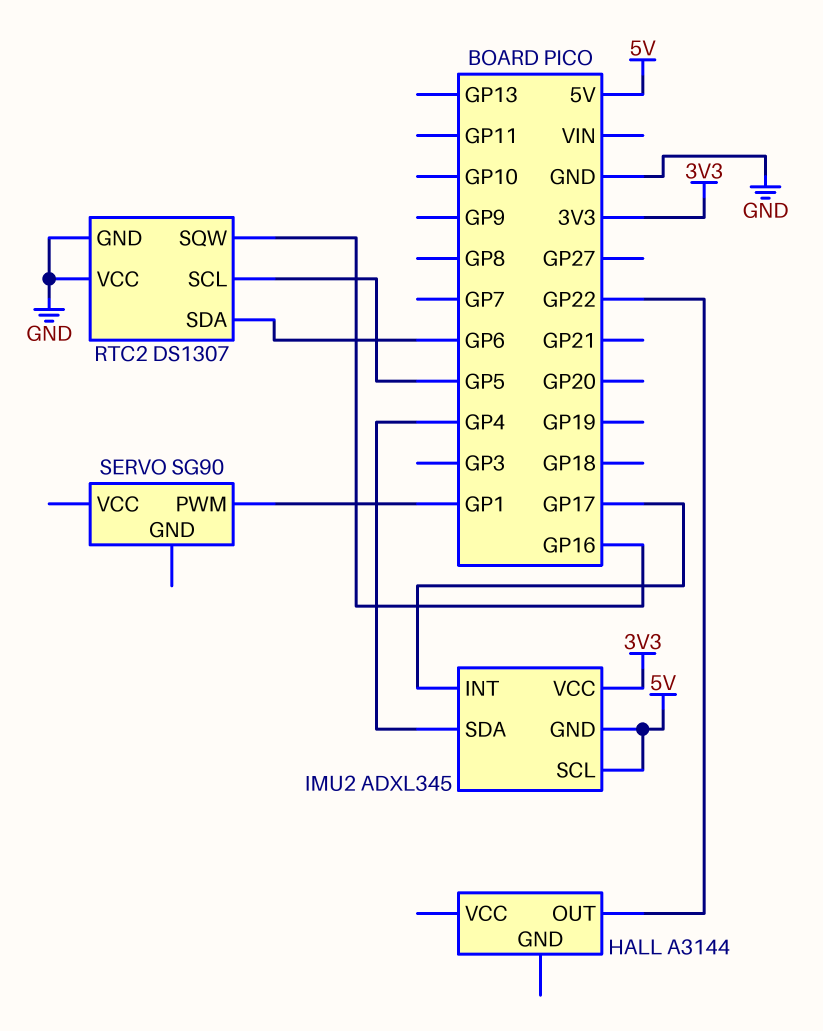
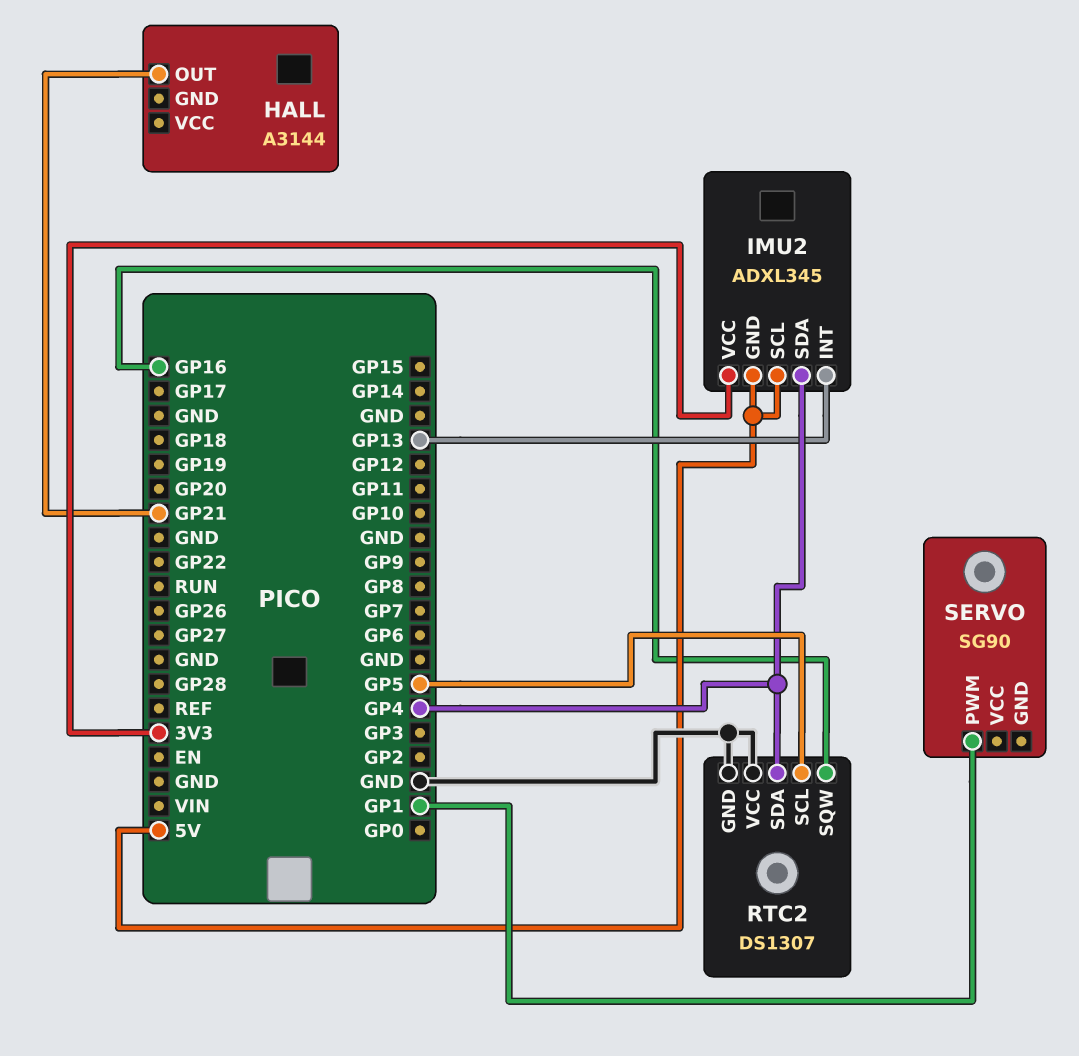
HALL pin OUT: GP22 -> GP21
IMU2 pin INT: GP17 -> GP13
RTC2 pin SDA: GP6 -> GP4

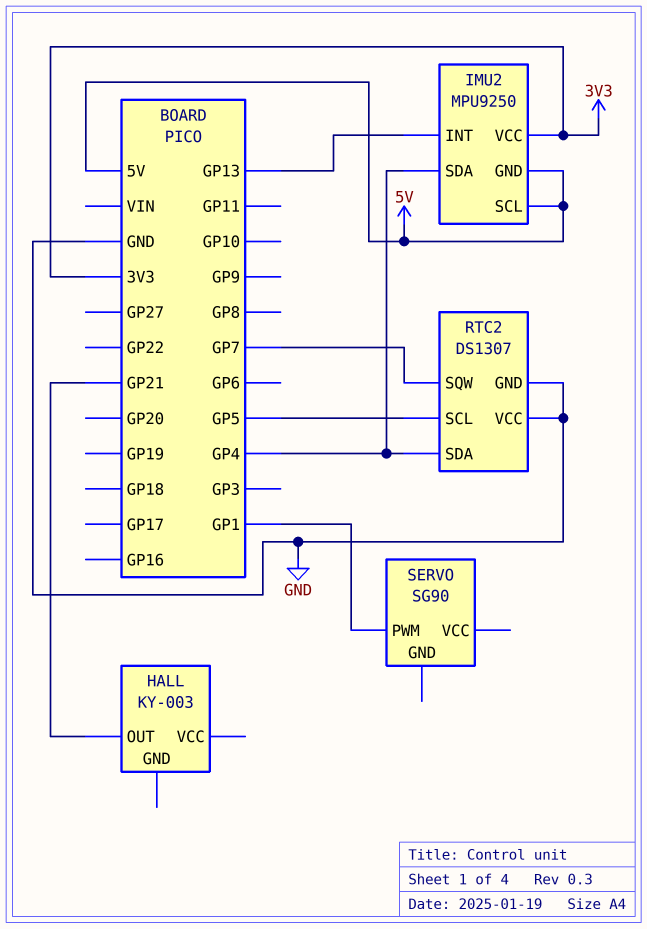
HALL: A3144 -> KY-003
IMU2: ADXL345 -> MPU9250
RTC2 pin SQW: GP16 -> GP7

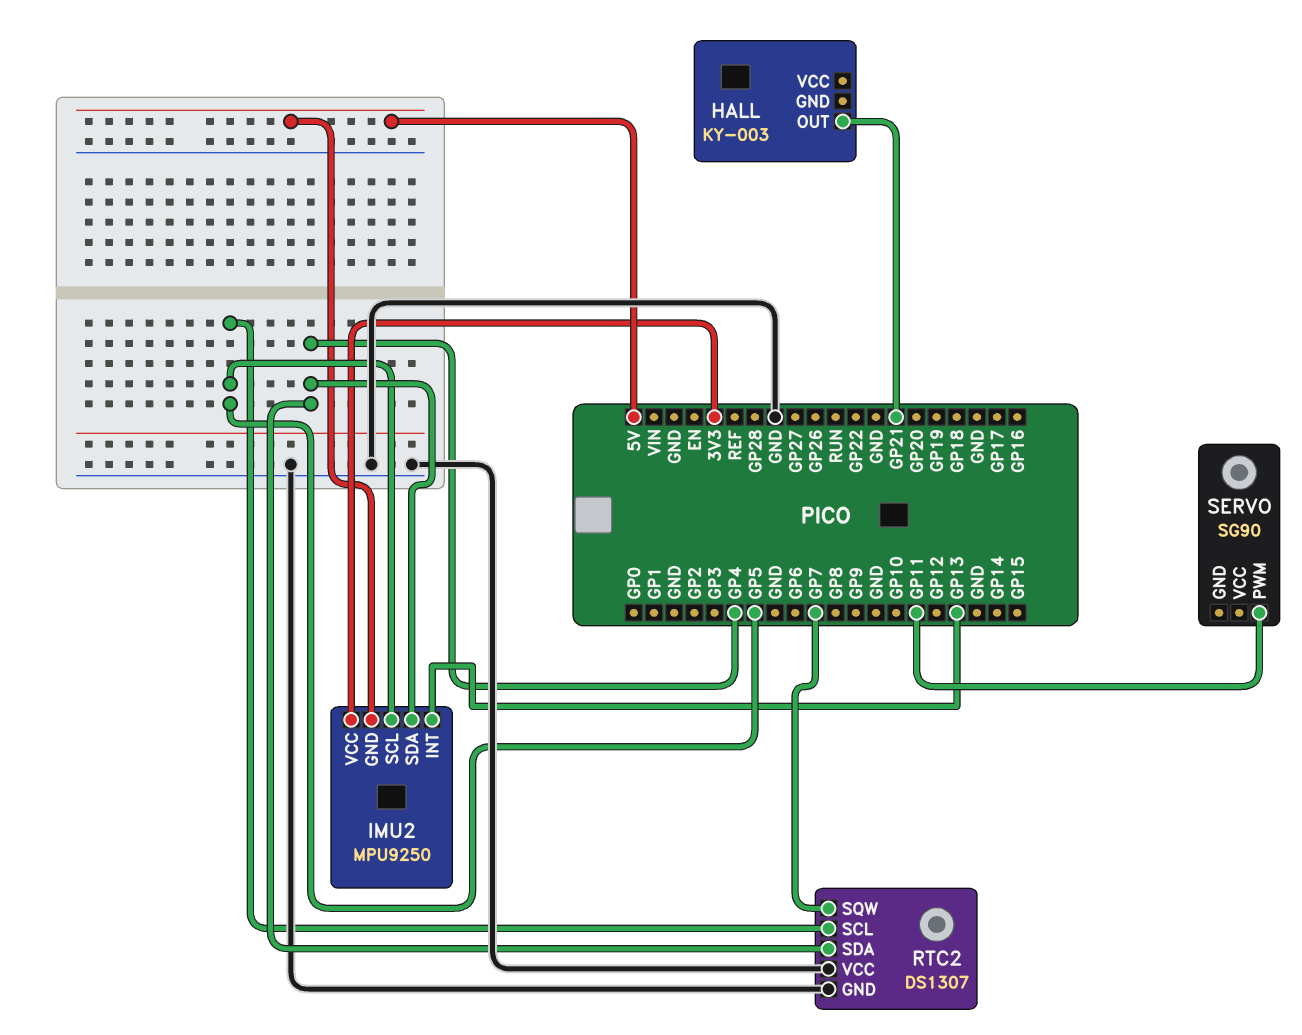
IMU2 pin SCL: 5V -> GP5
SERVO pin PWM: GP1 -> GP11

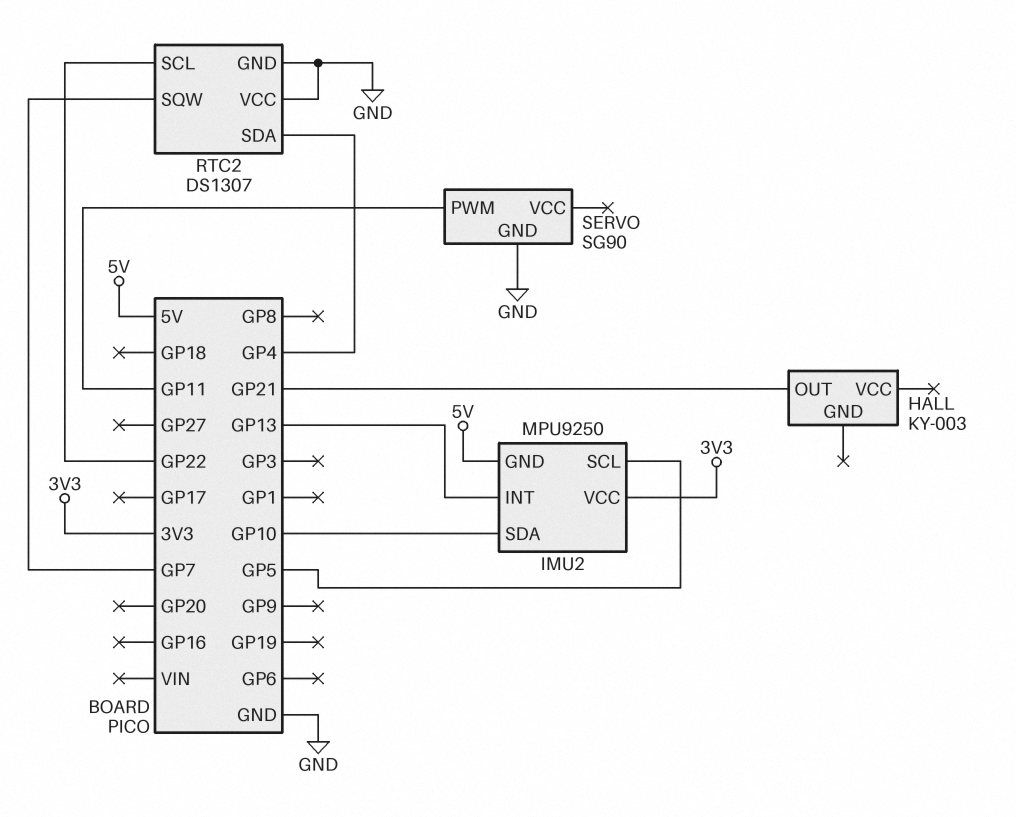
IMU2 pin SDA: GP4 -> GP10
RTC2 pin SCL: GP5 -> GP22
SERVO pin GND: none -> GND

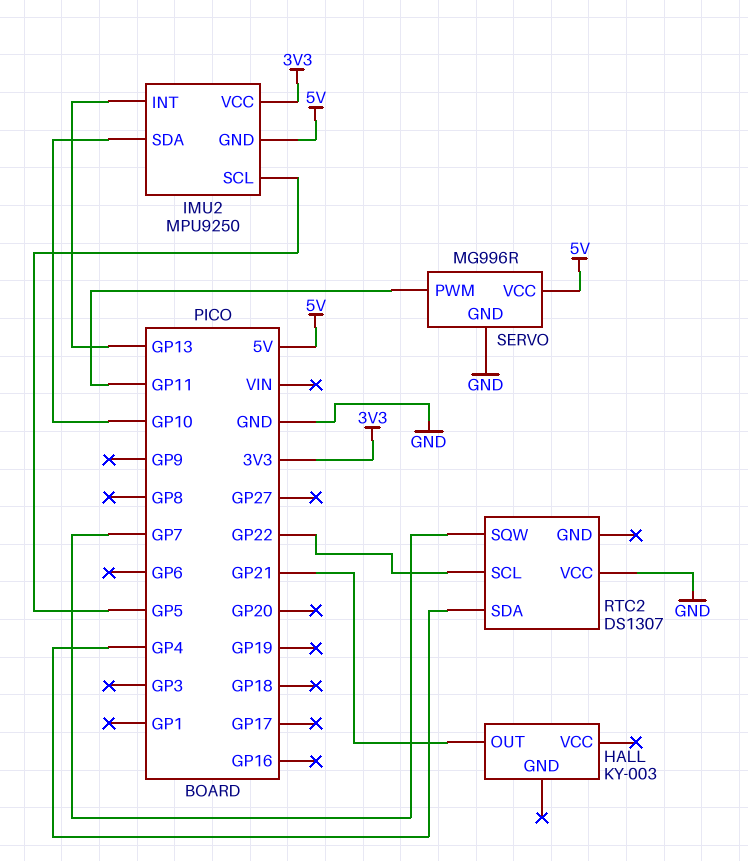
RTC2 pin GND: GND -> none
SERVO: SG90 -> MG996R
SERVO pin VCC: none -> 5V

